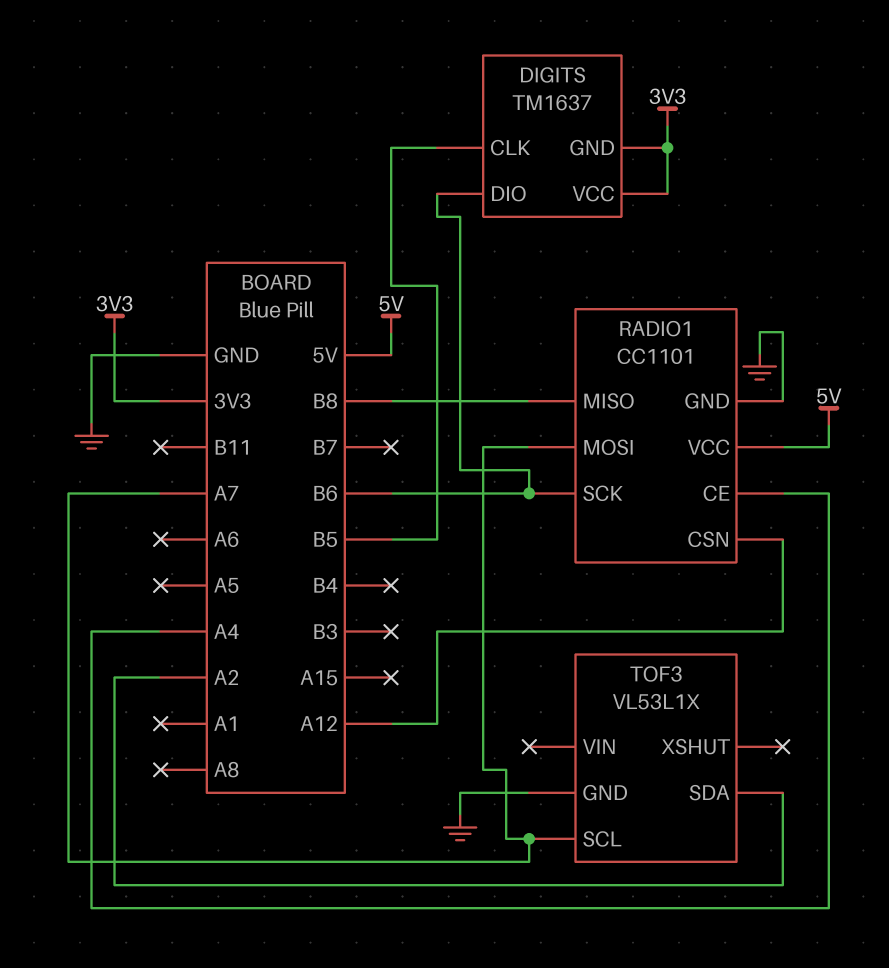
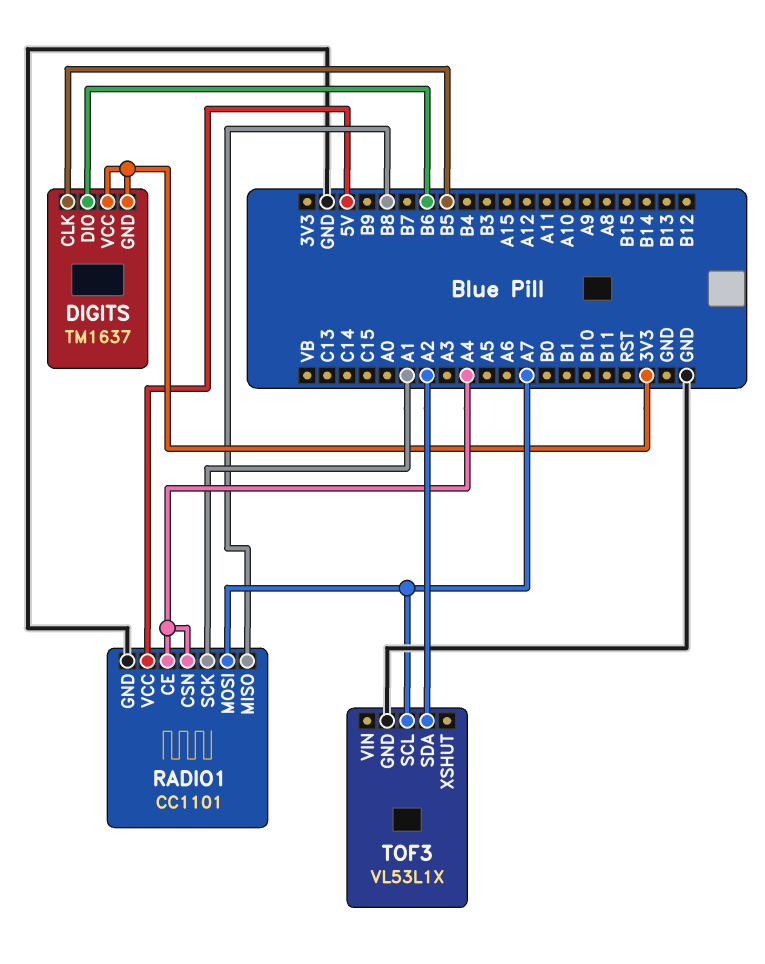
RADIO1 pin CSN: A12 -> A4
RADIO1 pin SCK: B6 -> A1

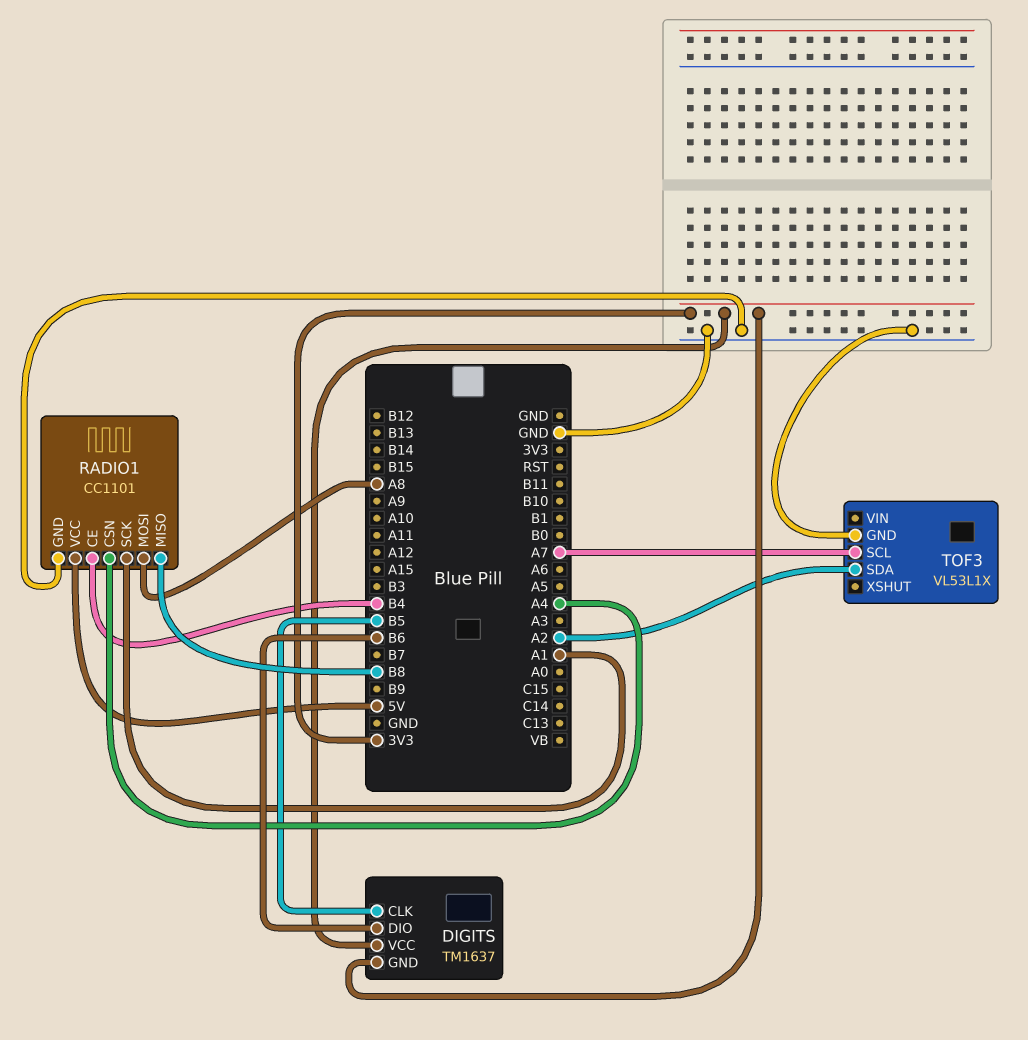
RADIO1 pin CE: A4 -> B4
RADIO1 pin MOSI: A7 -> A8

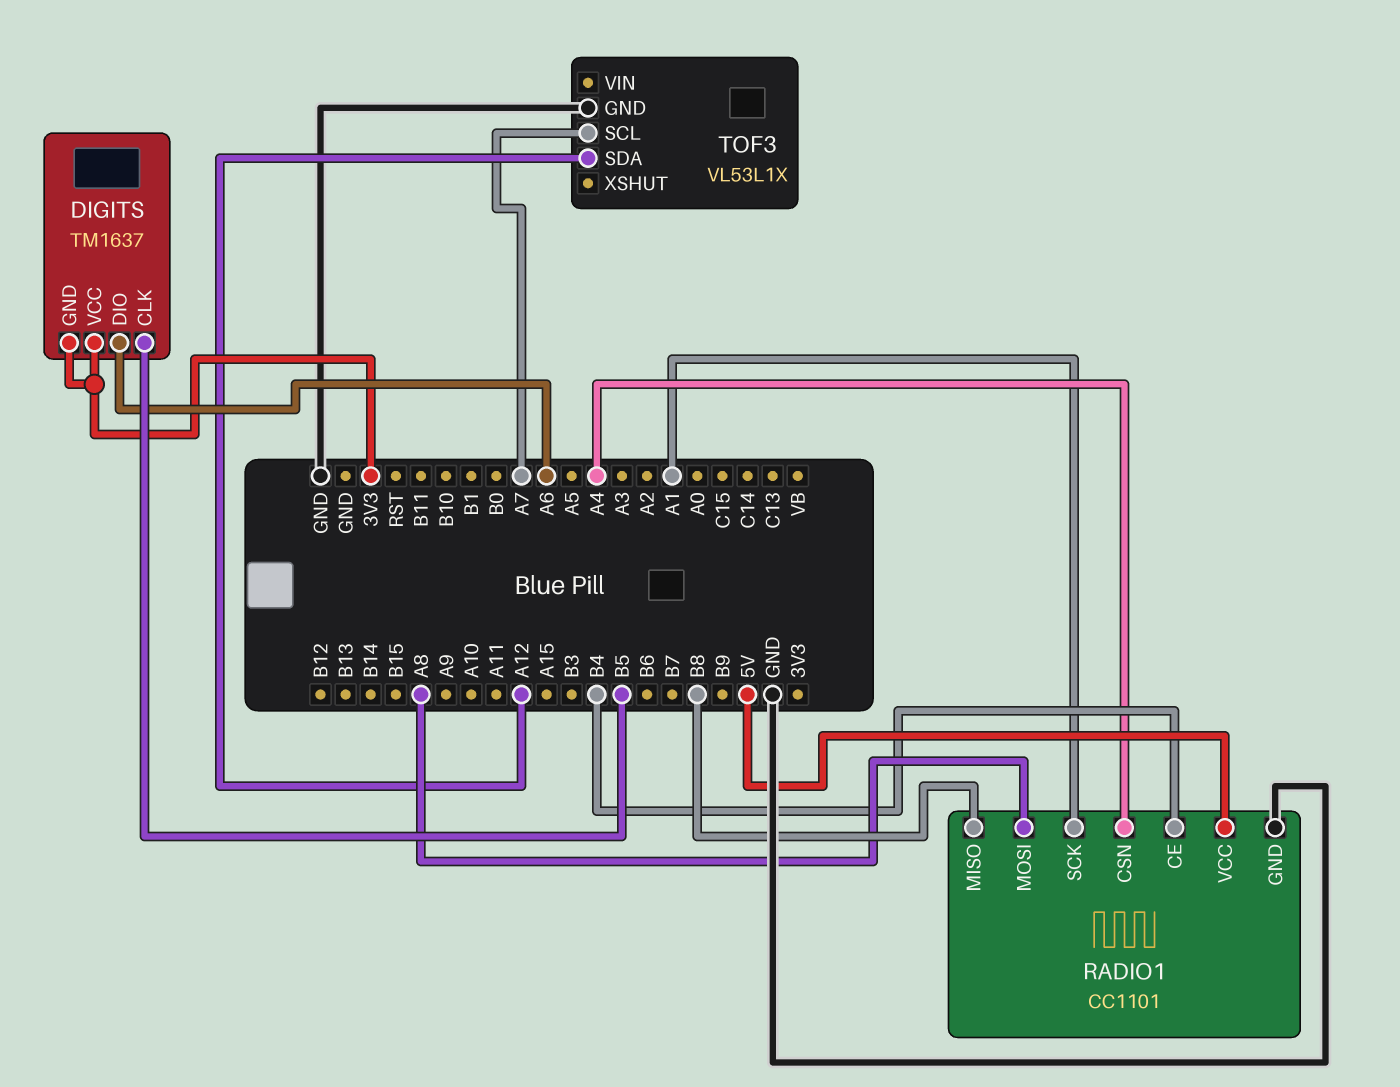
DIGITS pin DIO: B6 -> A6
TOF3 pin SDA: A2 -> A12

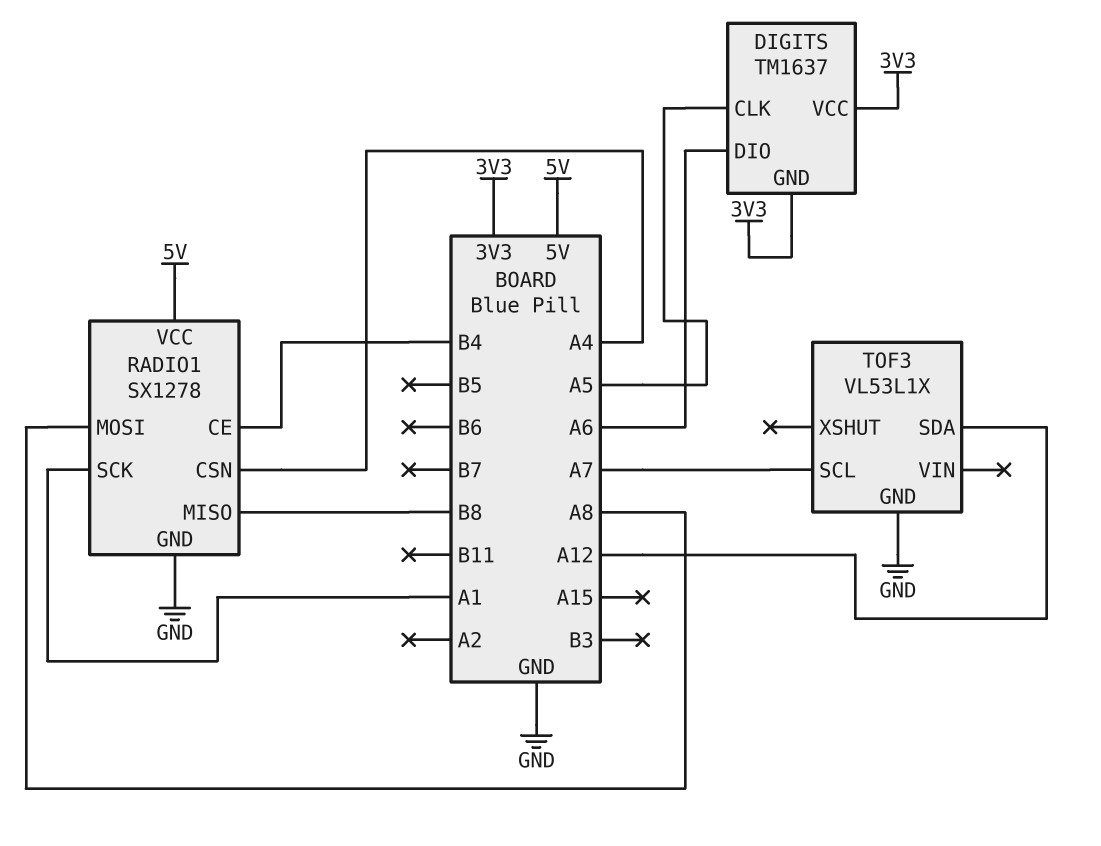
DIGITS pin CLK: B5 -> A5
RADIO1: CC1101 -> SX1278

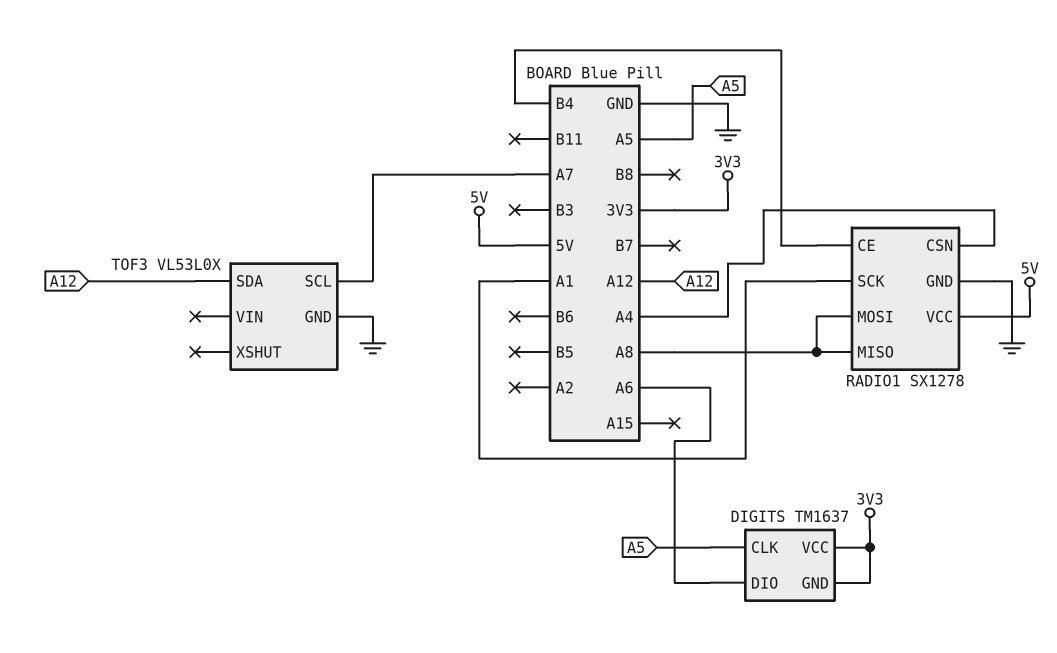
RADIO1 pin MISO: B8 -> A8
TOF3: VL53L1X -> VL53L0X

